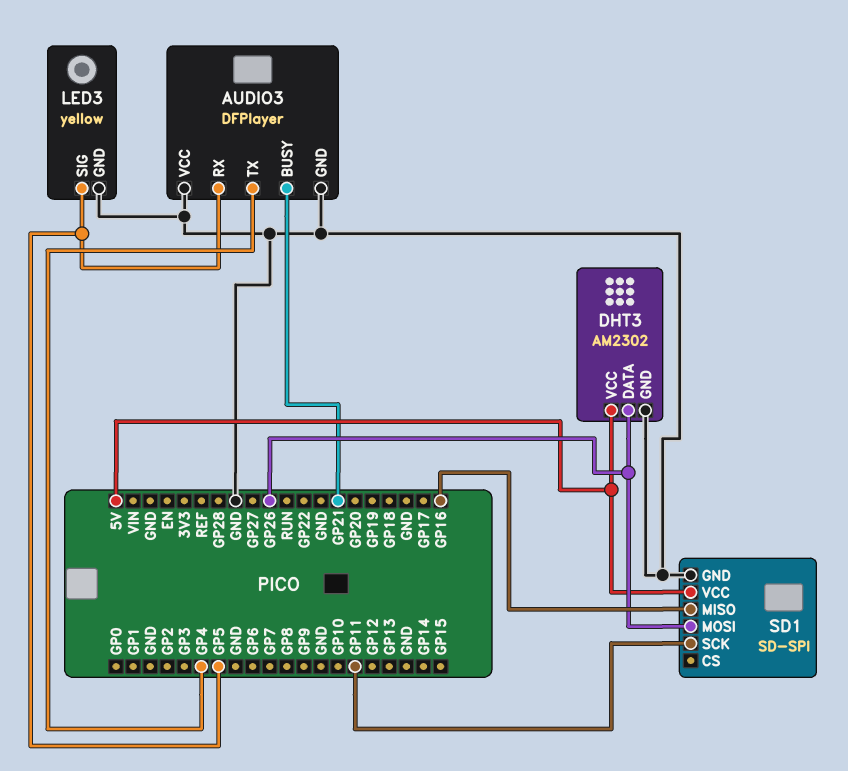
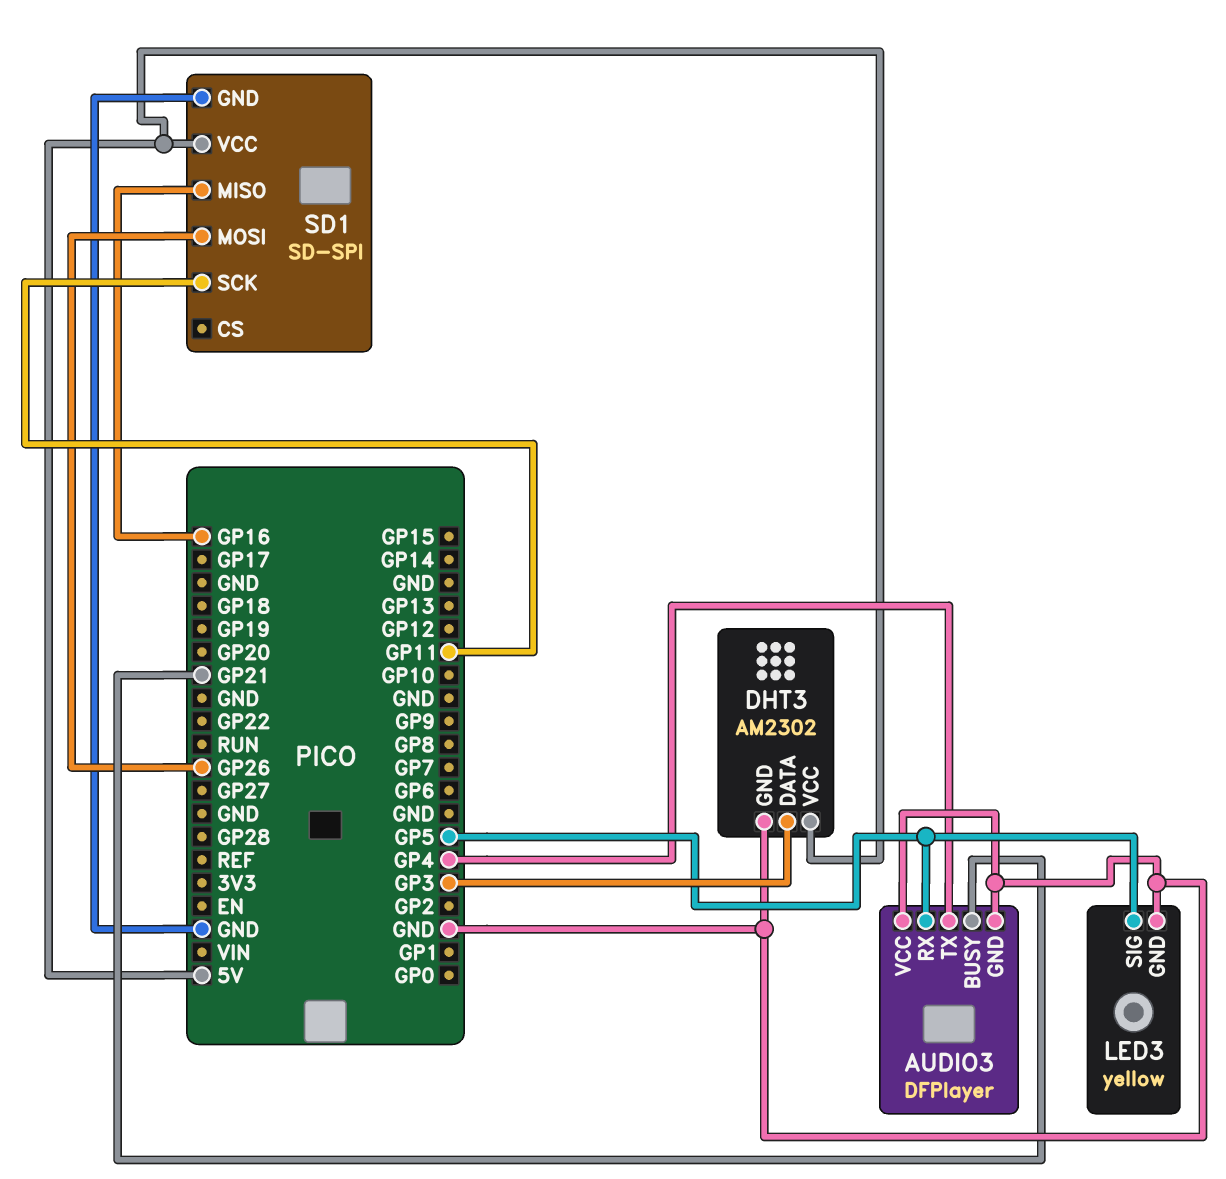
DHT3 pin DATA: GP26 -> GP3

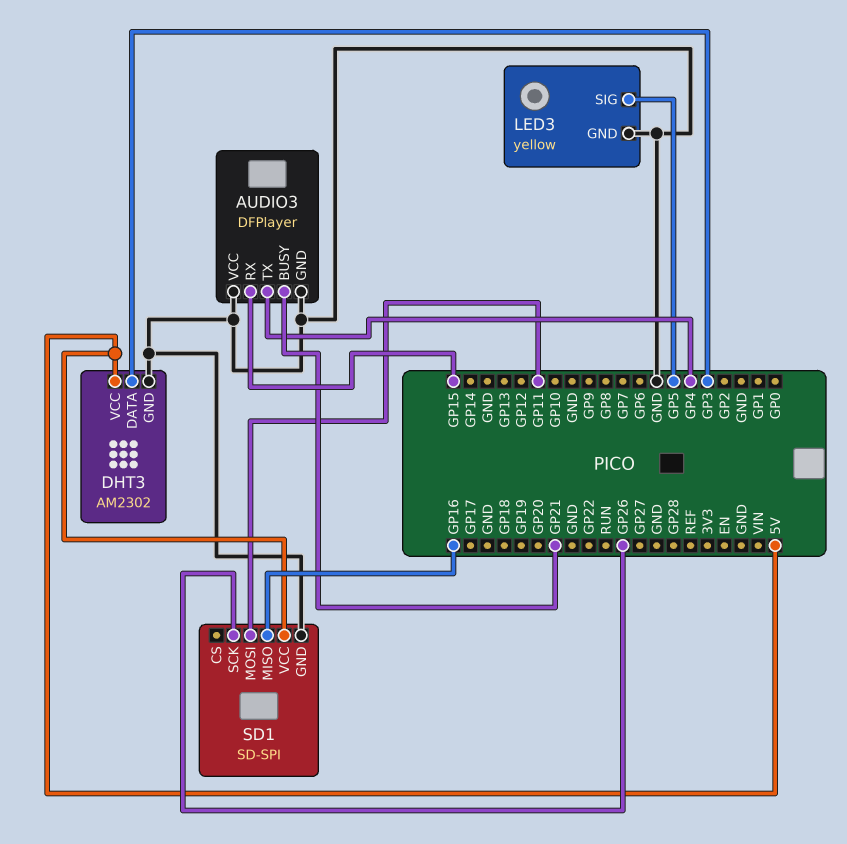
AUDIO3 pin RX: GP5 -> GP15
SD1 pin MOSI: GP26 -> GP11
SD1 pin SCK: GP11 -> GP26

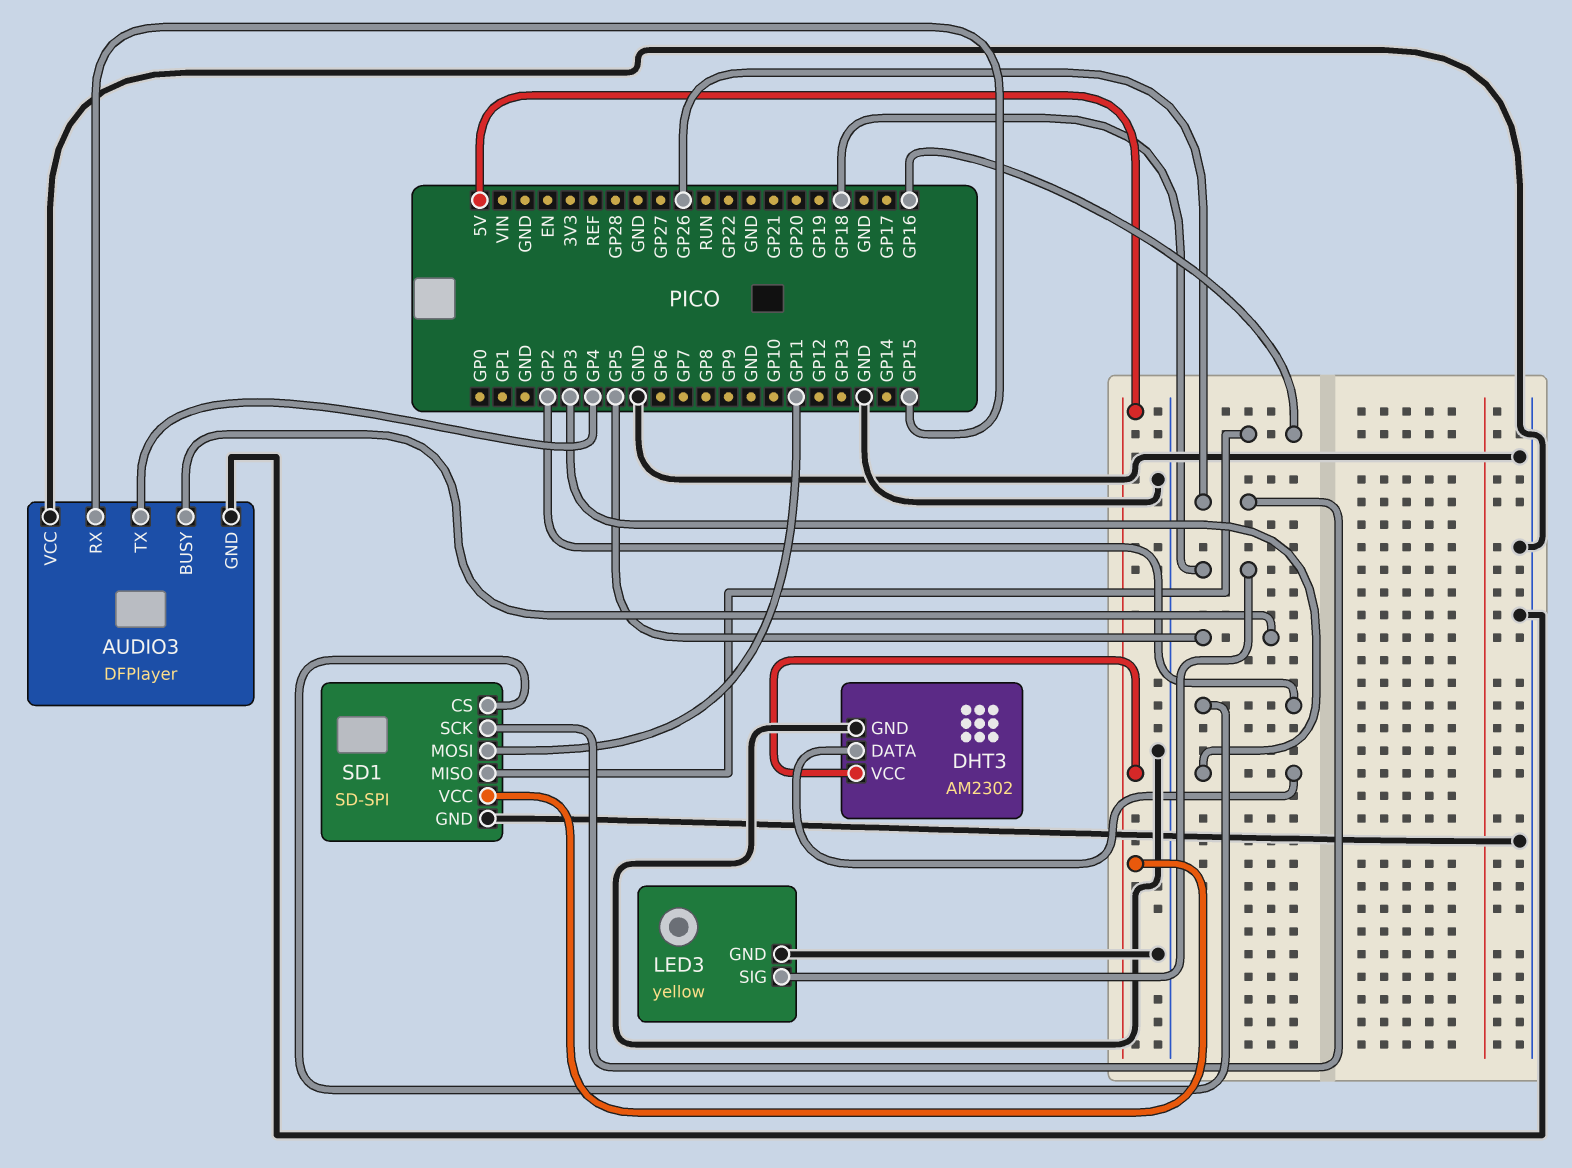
AUDIO3 pin BUSY: GP21 -> GP5
LED3 pin SIG: GP5 -> GP18
SD1 pin CS: none -> GP2

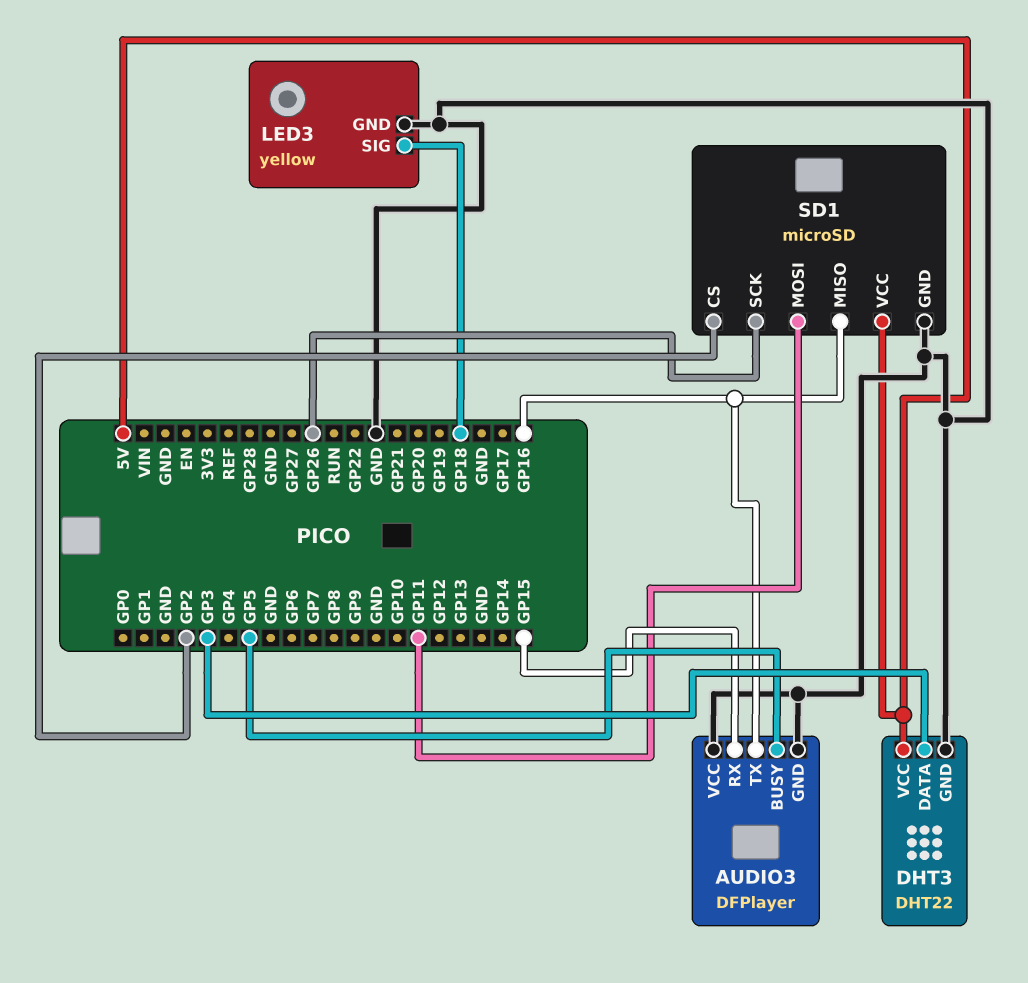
AUDIO3 pin TX: GP4 -> GP16
DHT3: AM2302 -> DHT22
SD1: SD-SPI -> microSD

